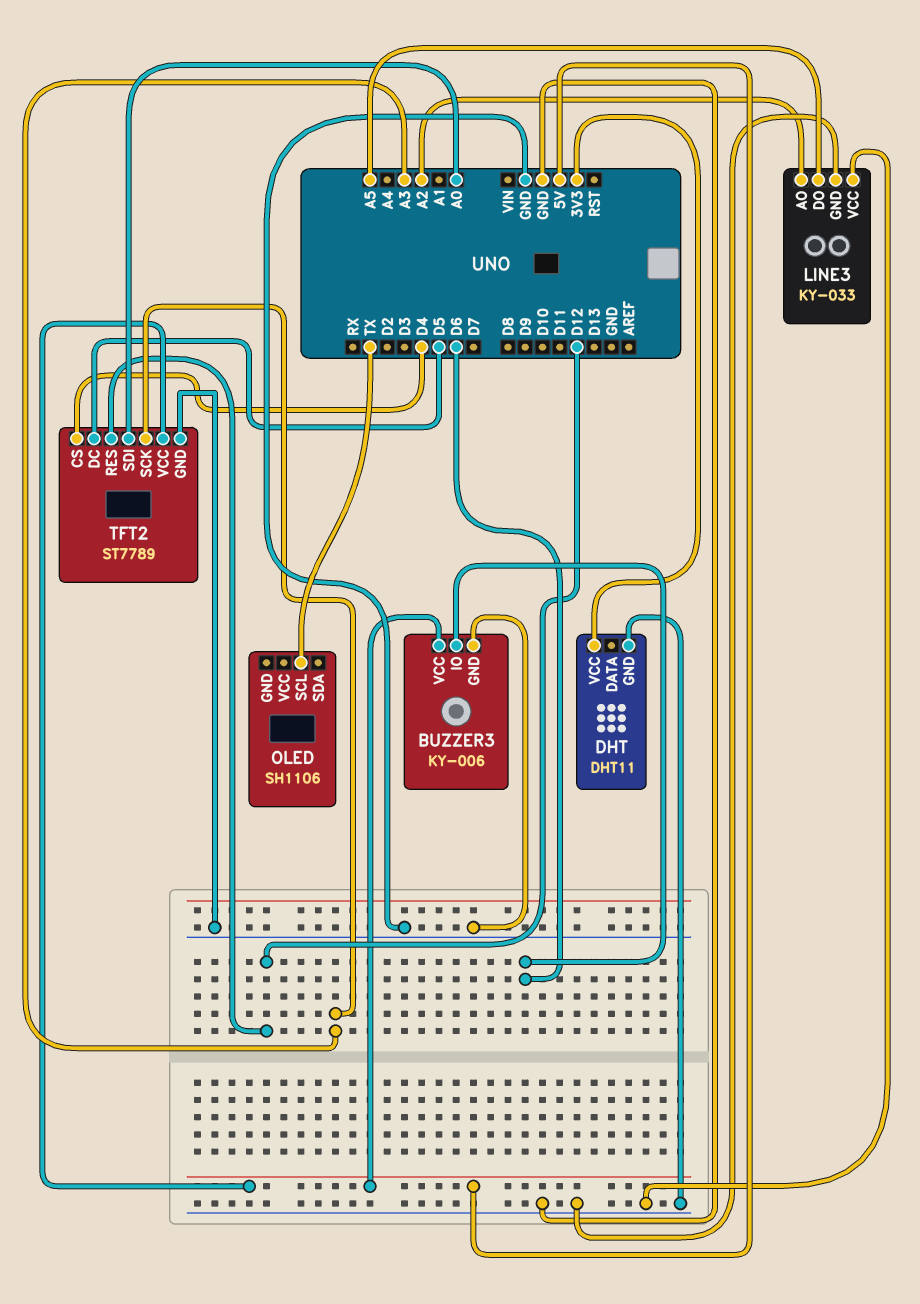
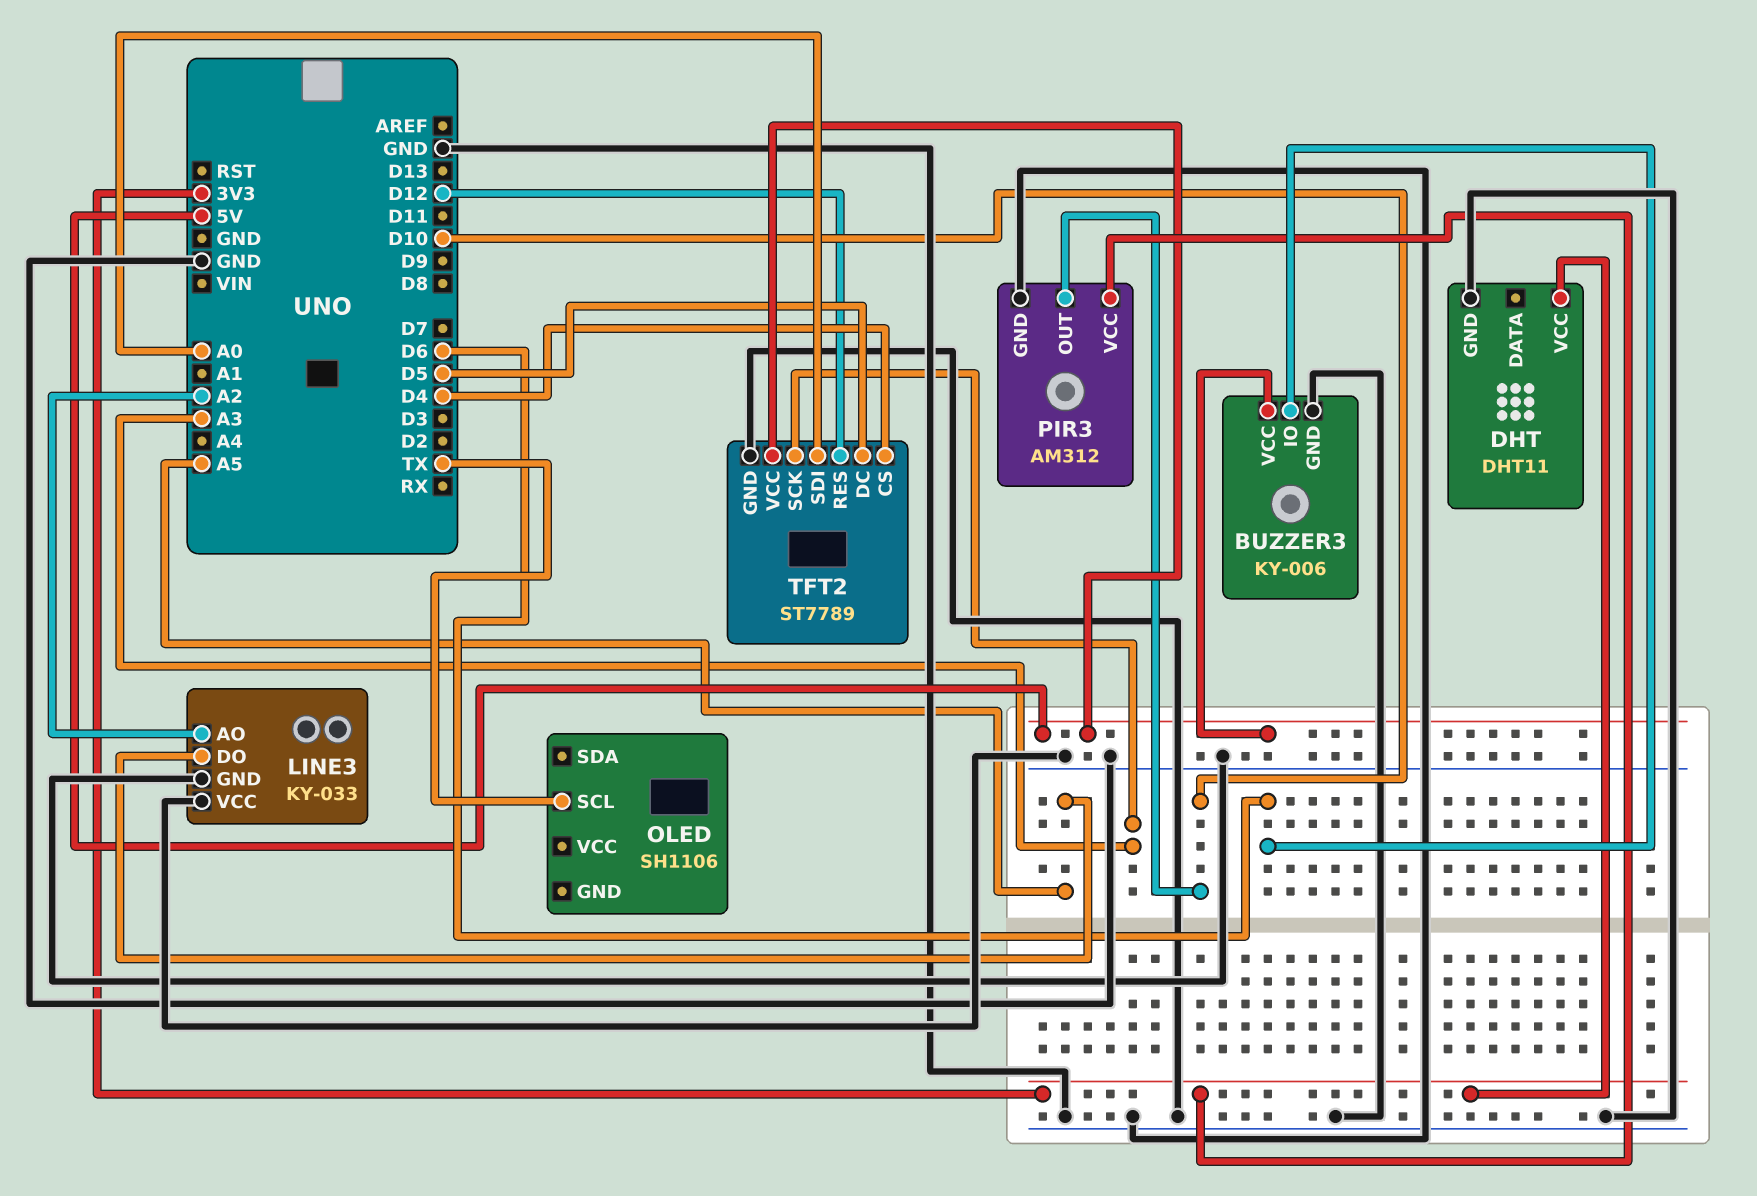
PIR3: none -> AM312
PIR3 pin GND: none -> GND
PIR3 pin OUT: none -> D10
PIR3 pin VCC: none -> 3V3

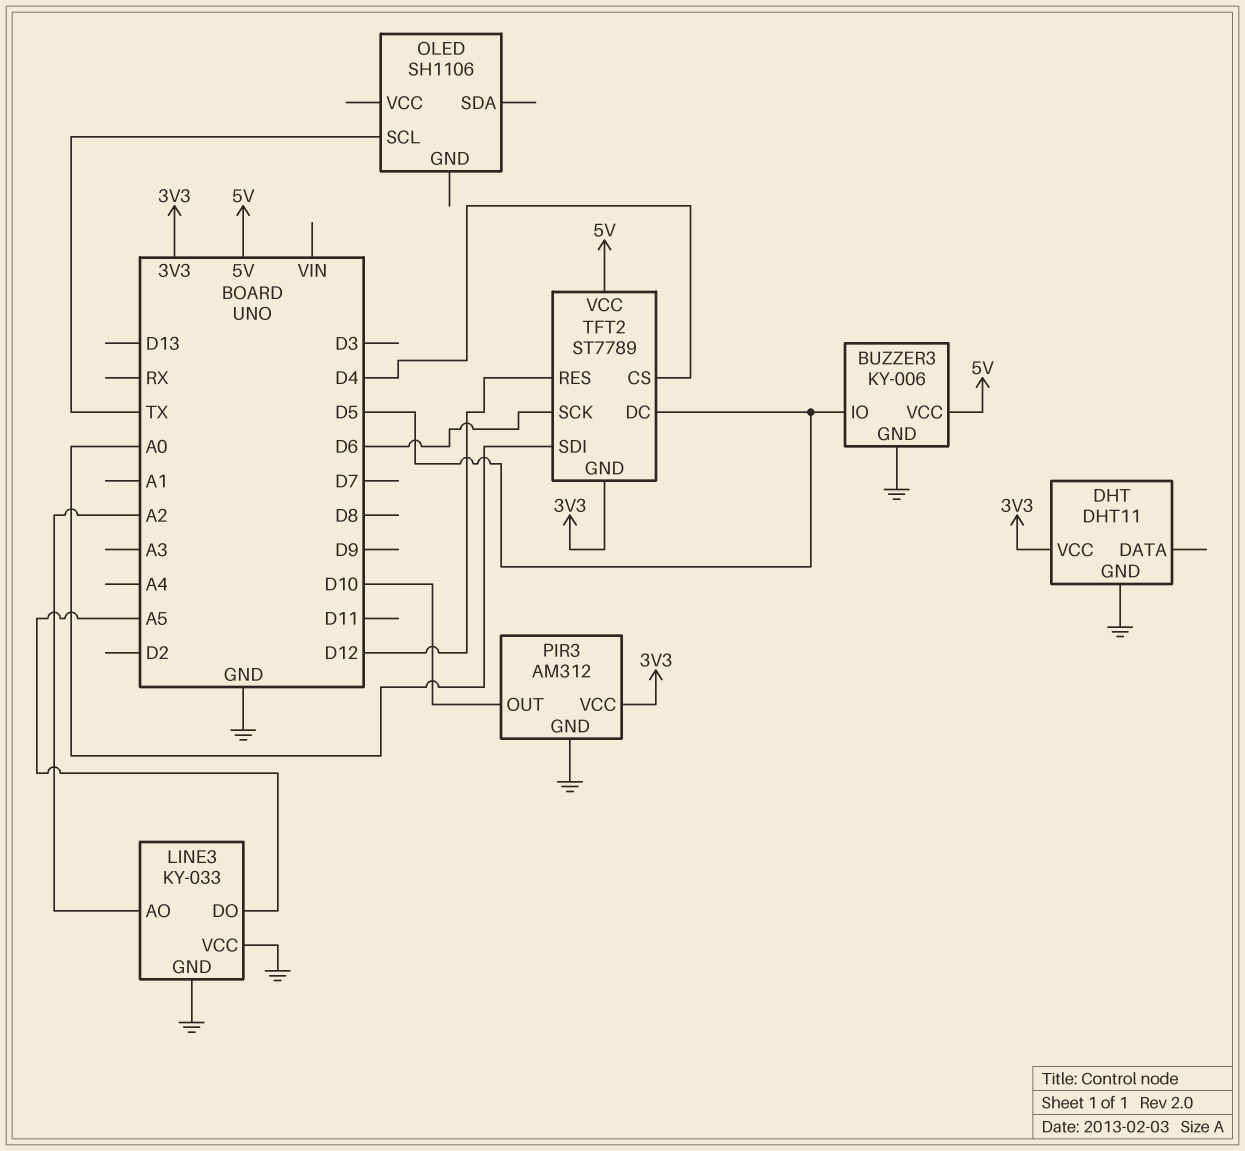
BUZZER3 pin IO: D6 -> D5
TFT2 pin GND: GND -> 3V3
TFT2 pin SCK: A3 -> D6

